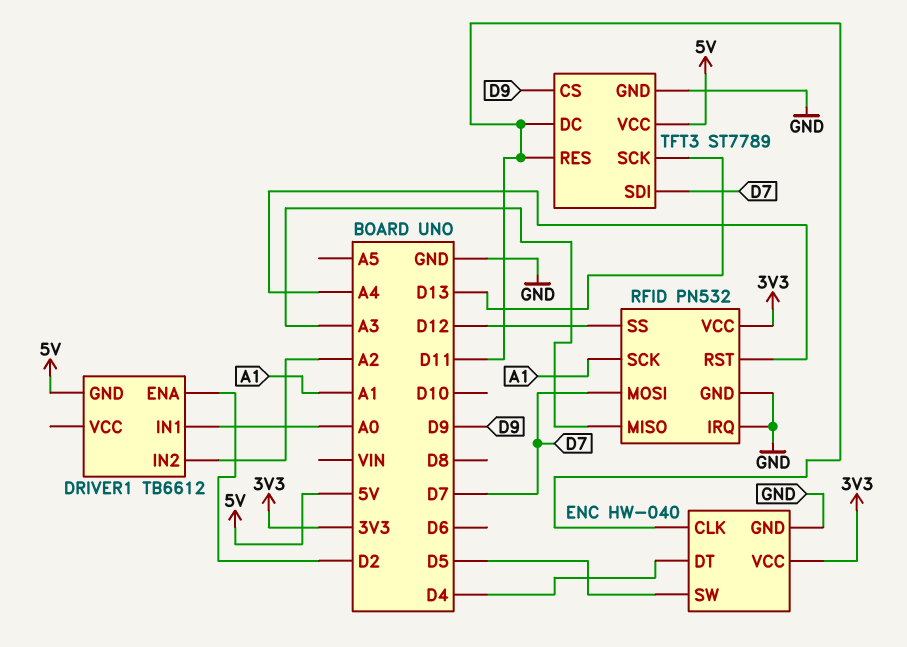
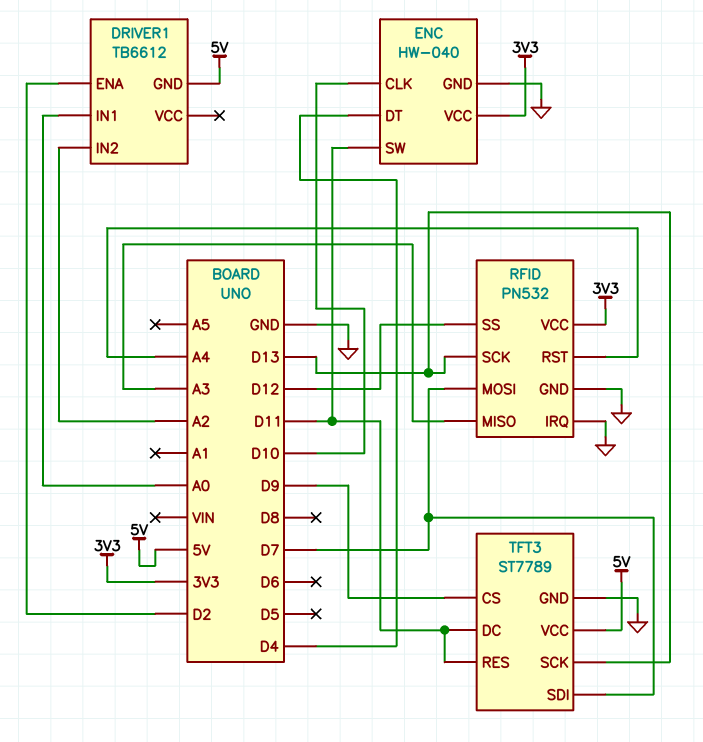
ENC pin CLK: D11 -> D10
ENC pin SW: D5 -> D11
RFID pin SCK: A1 -> D13

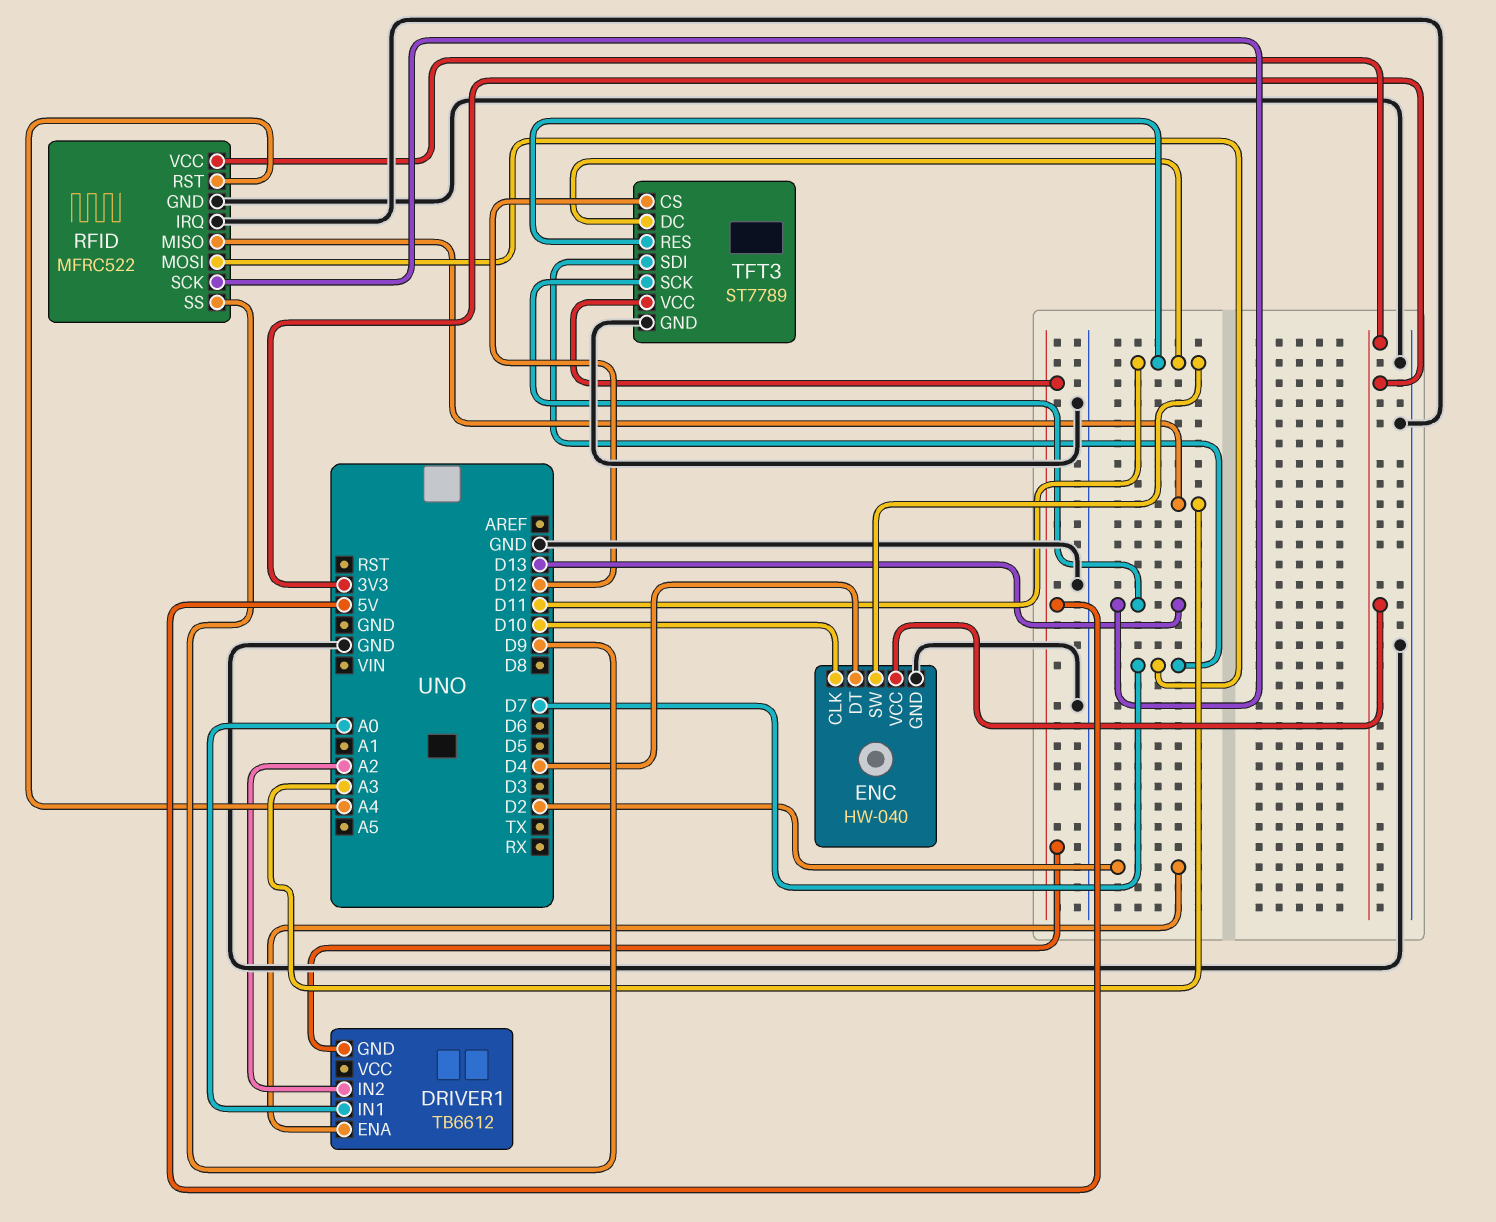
RFID: PN532 -> MFRC522
RFID pin SS: D12 -> D9
TFT3 pin CS: D9 -> D12

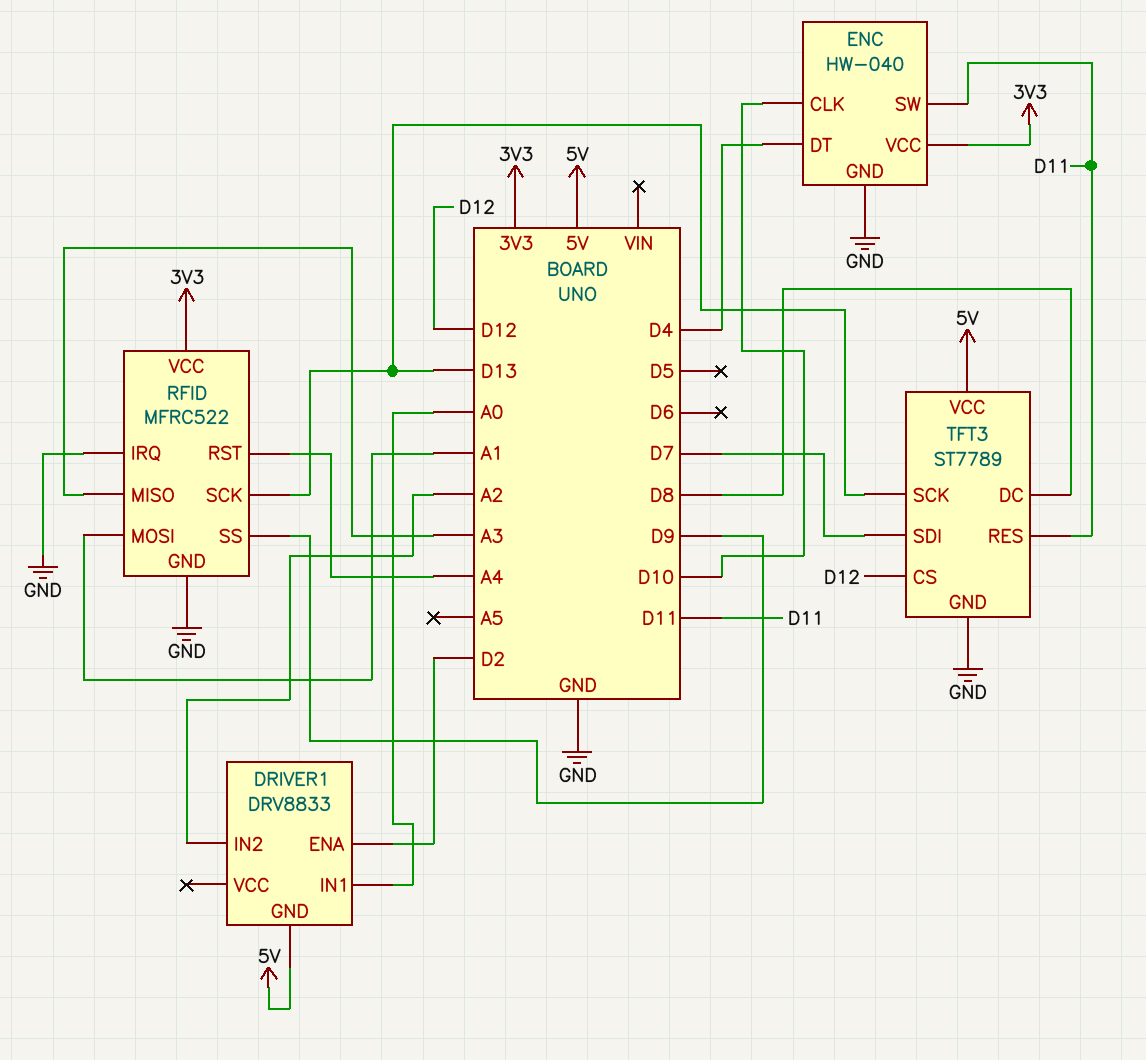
DRIVER1: TB6612 -> DRV8833
RFID pin MOSI: D7 -> A1
TFT3 pin DC: D11 -> D8

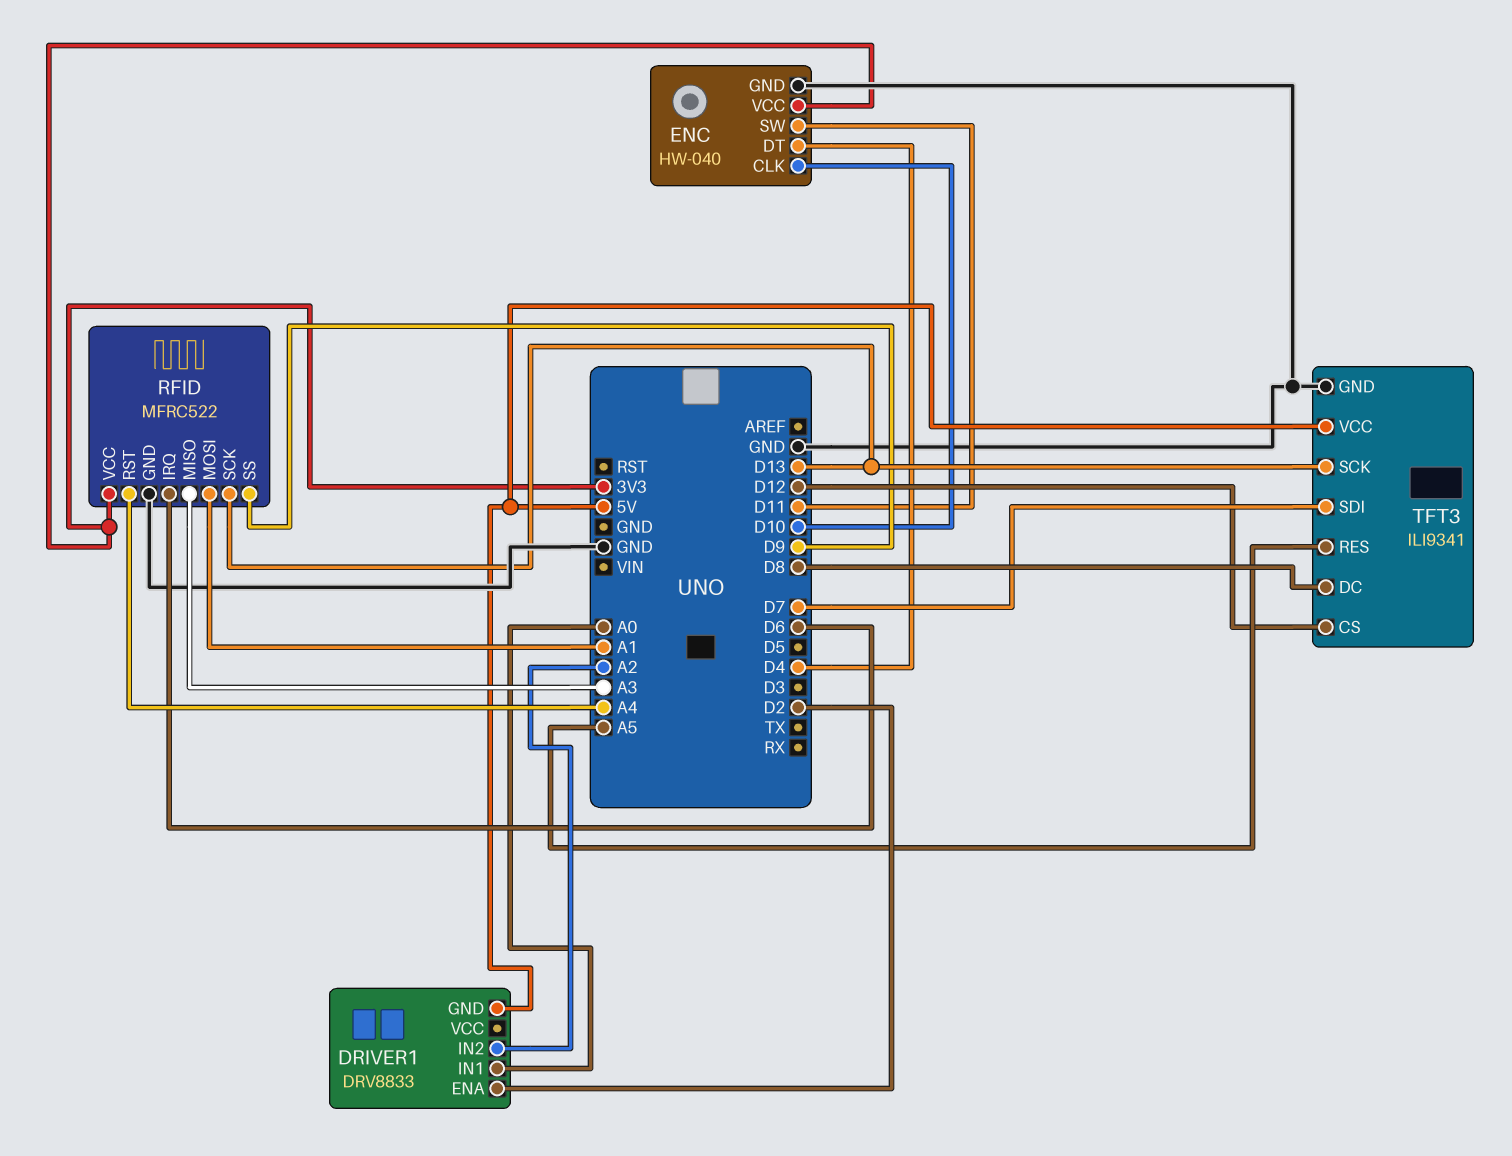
RFID pin IRQ: GND -> D6
TFT3: ST7789 -> ILI9341
TFT3 pin RES: D11 -> A5

